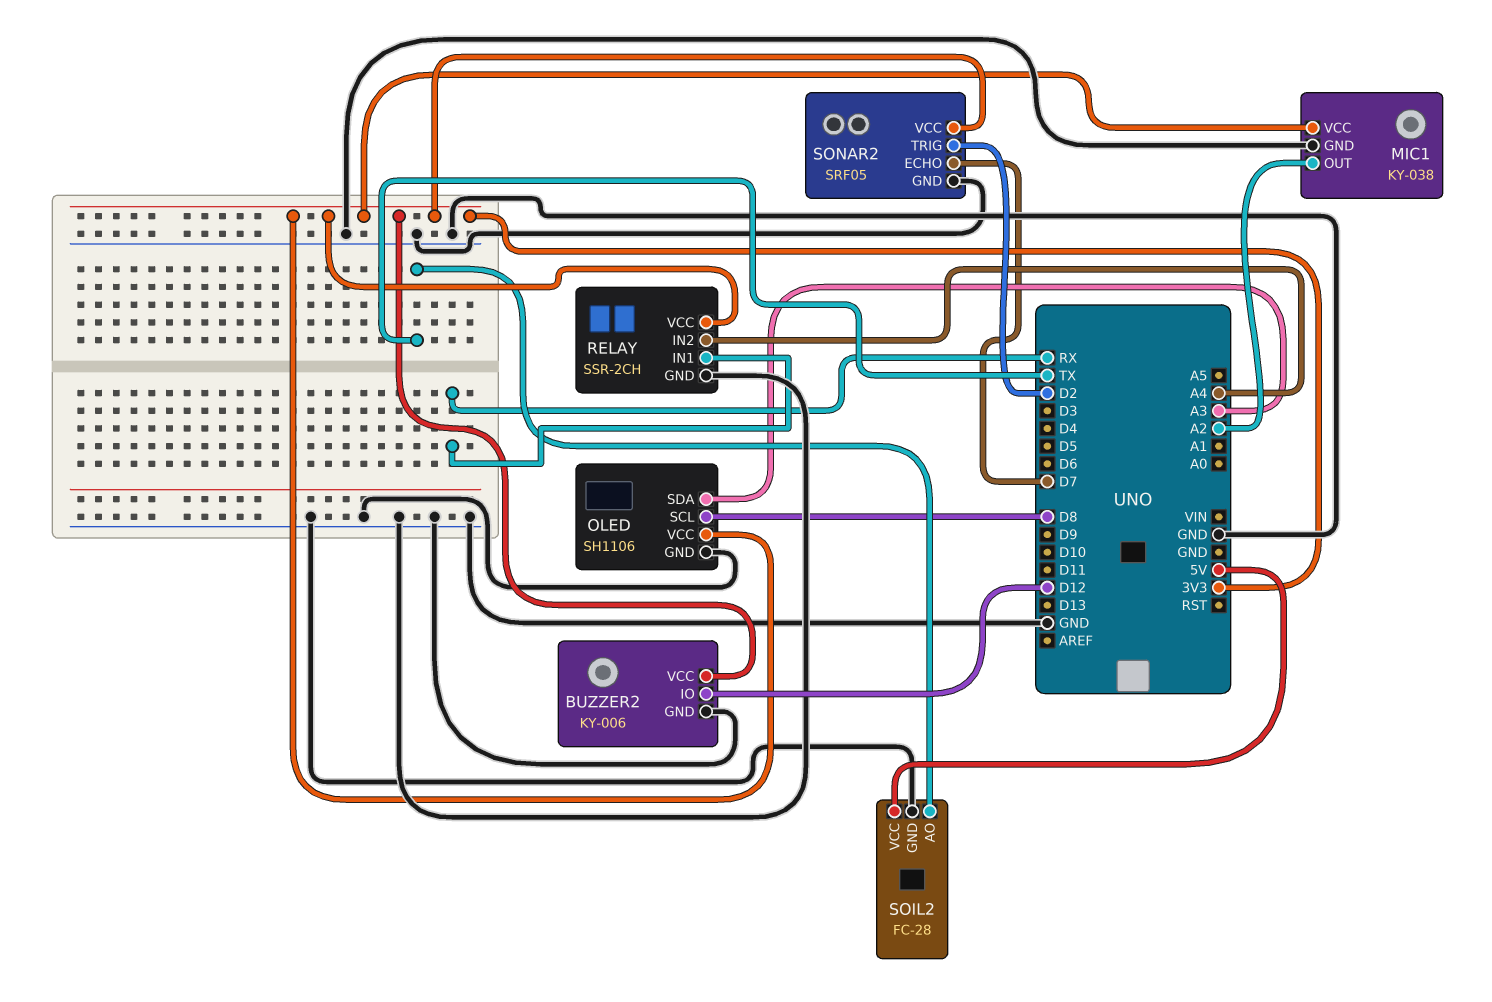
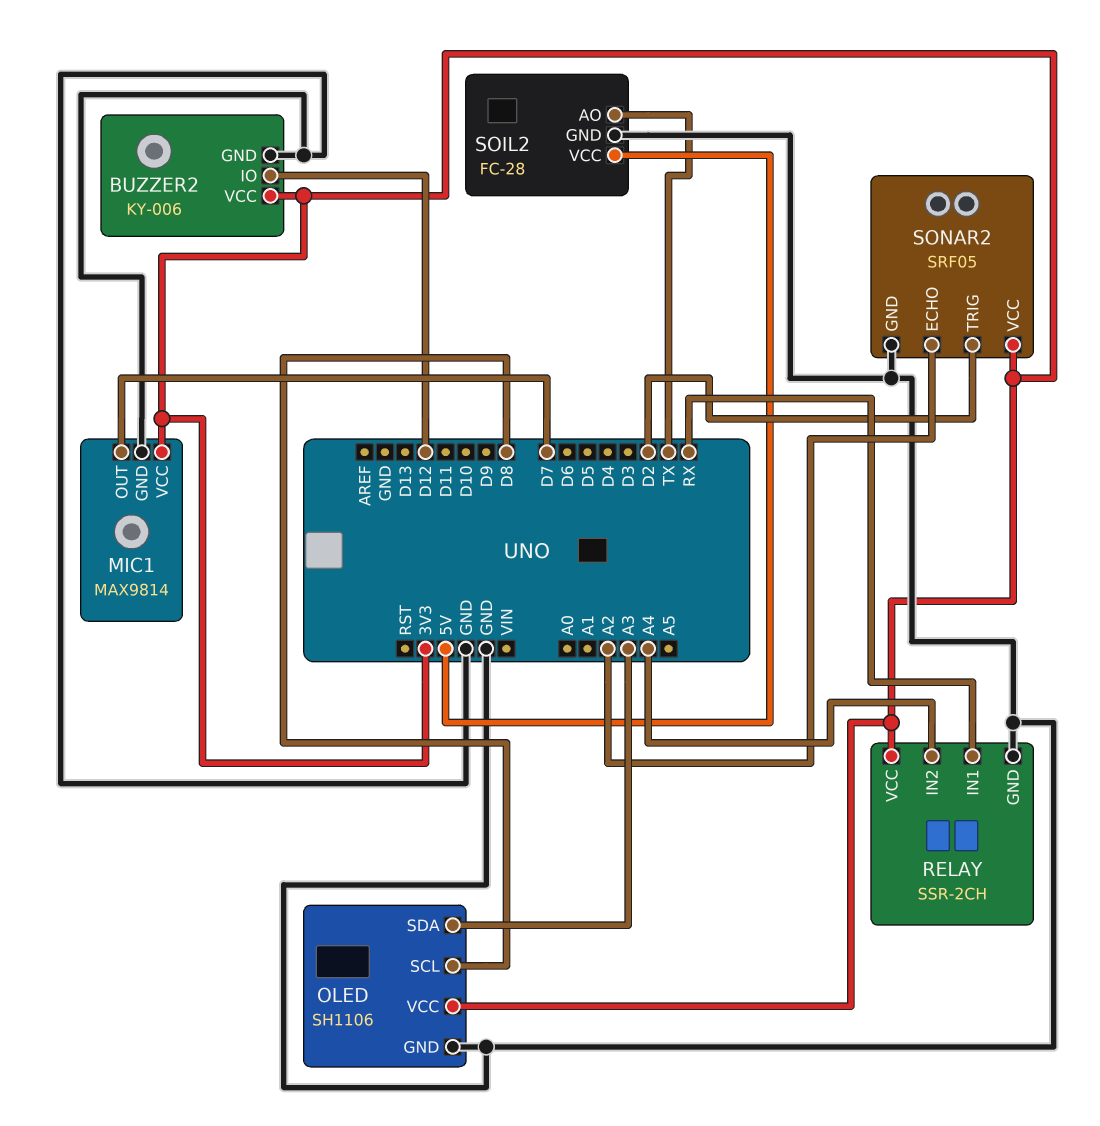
MIC1: KY-038 -> MAX9814
MIC1 pin OUT: A2 -> D7
SONAR2 pin ECHO: D7 -> A2

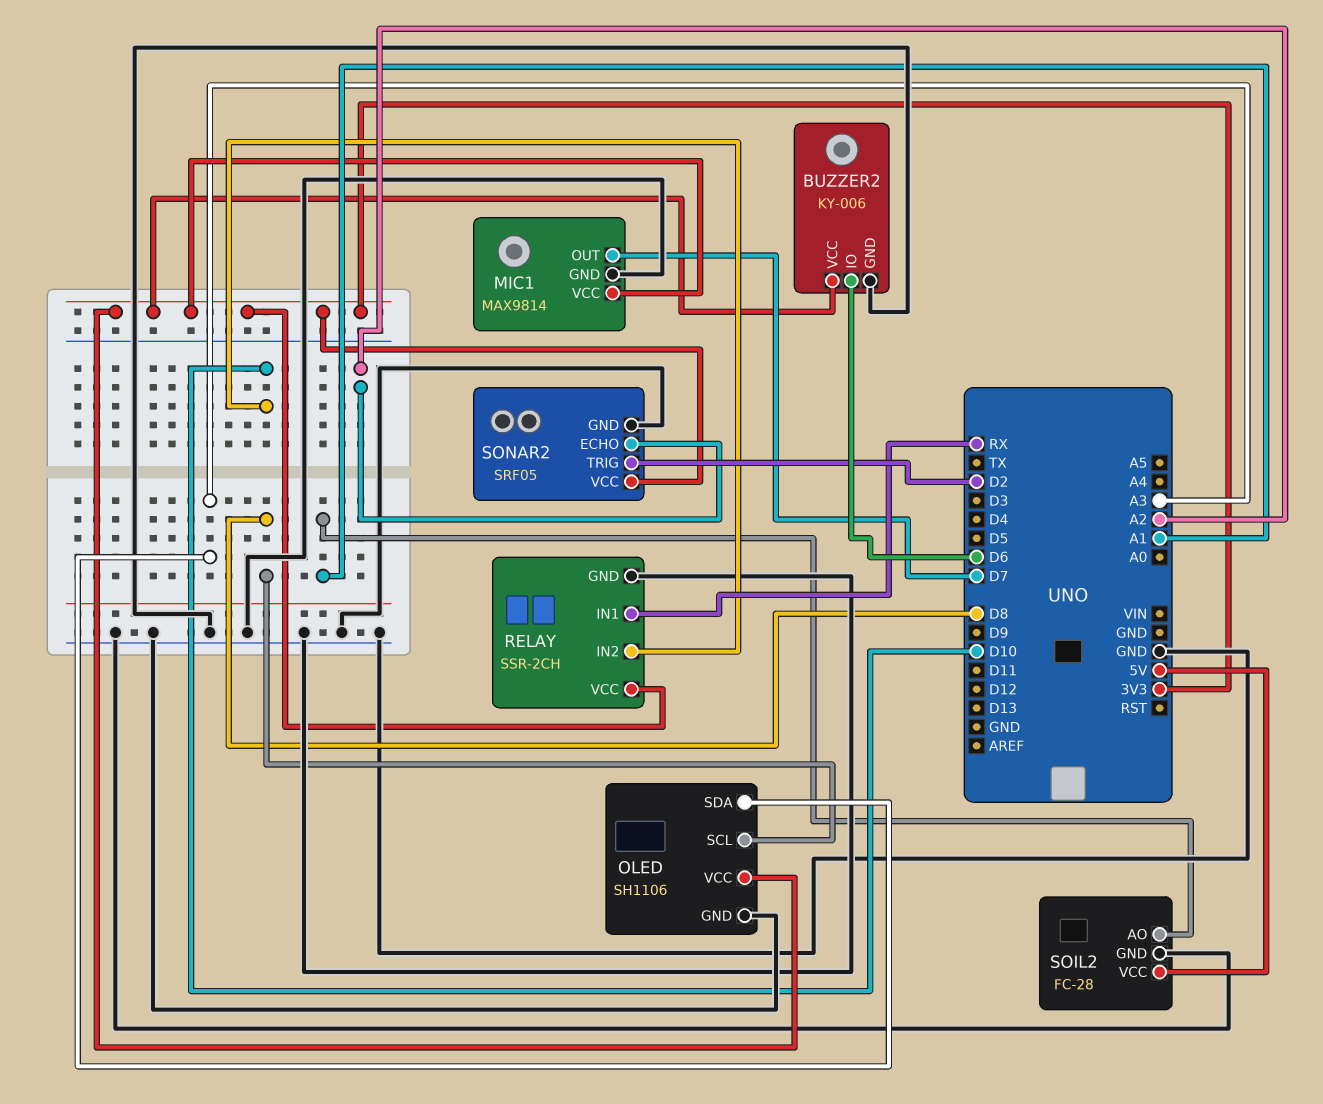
BUZZER2 pin IO: D12 -> D6
RELAY pin IN2: A4 -> D10
SOIL2 pin AO: TX -> A1

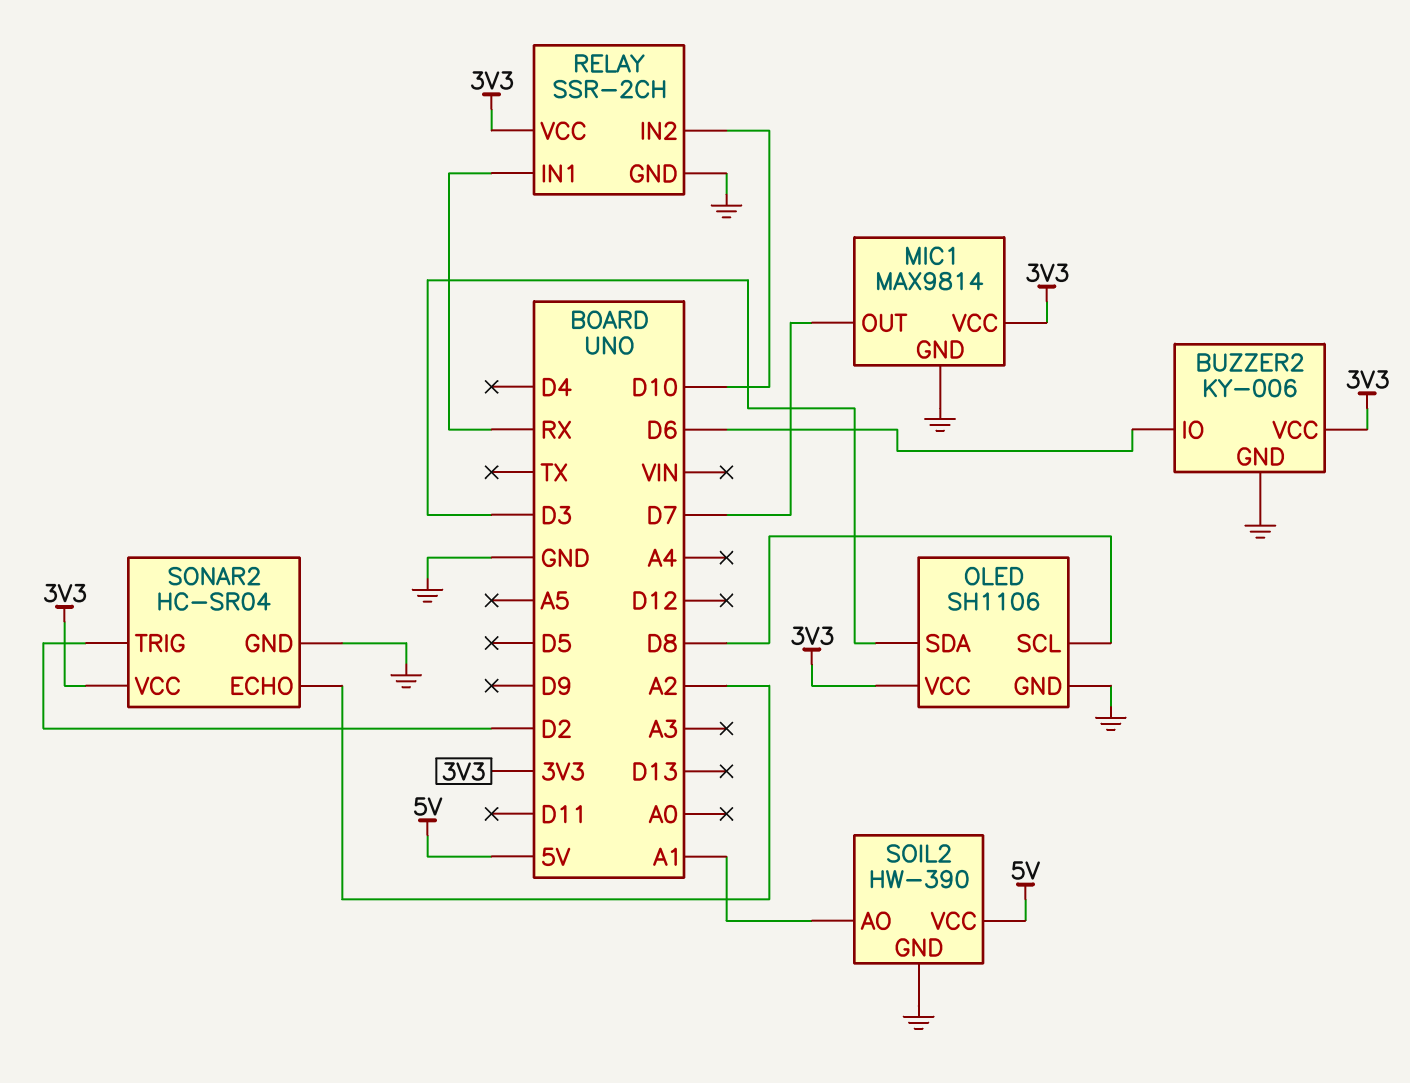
OLED pin SDA: A3 -> D3
SOIL2: FC-28 -> HW-390
SONAR2: SRF05 -> HC-SR04

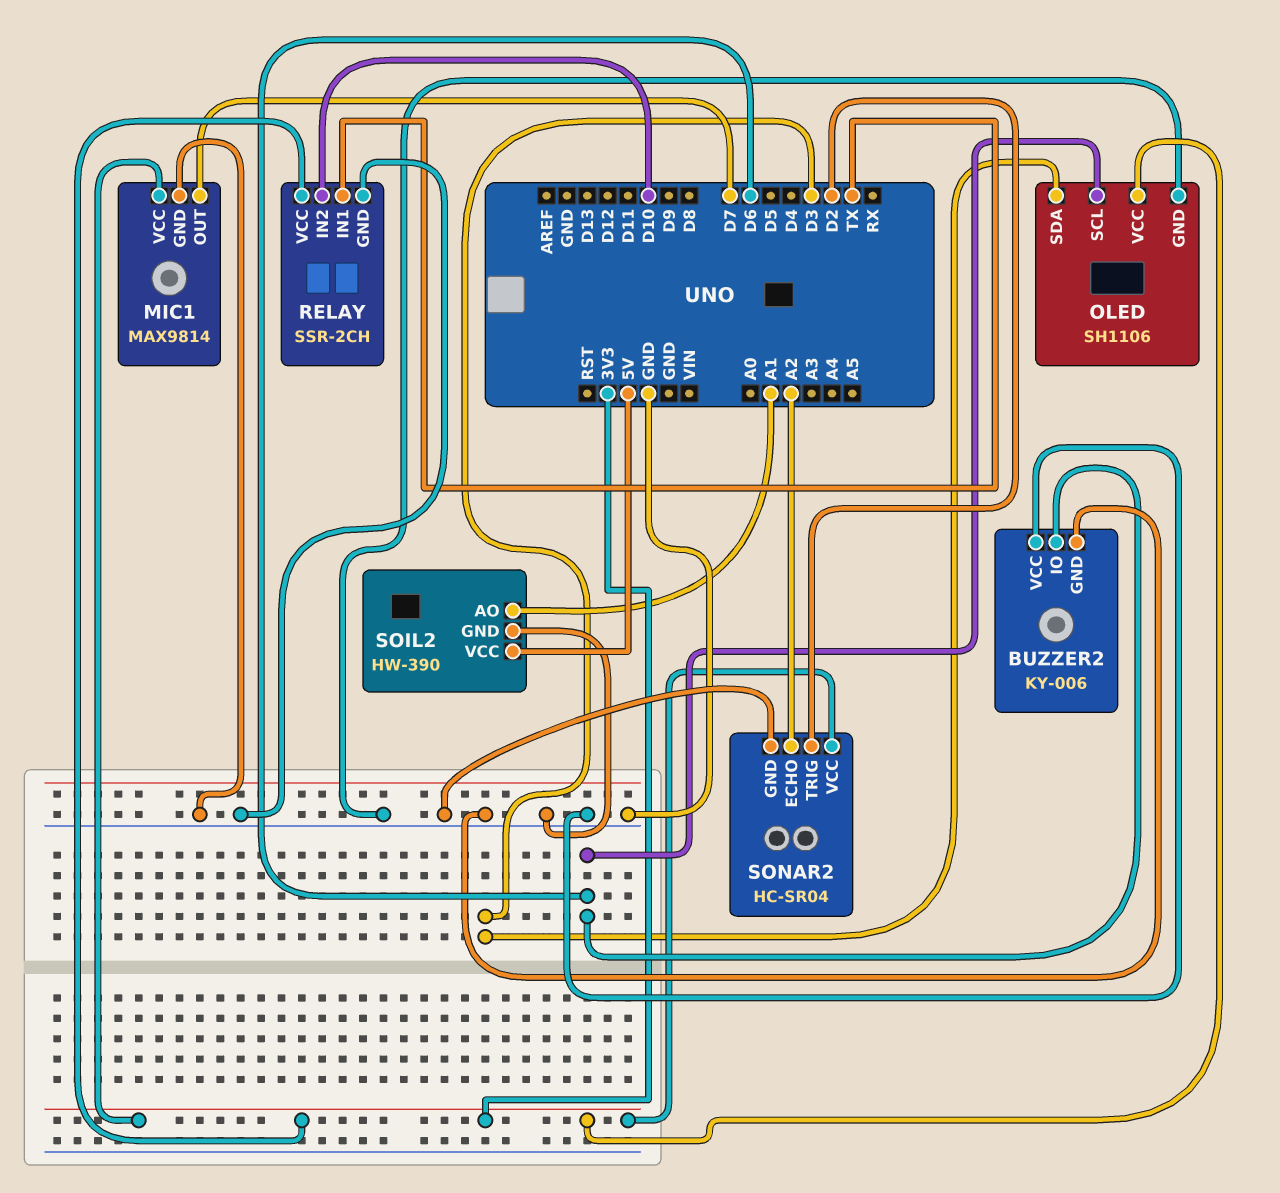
BUZZER2 pin VCC: 3V3 -> GND
OLED pin SCL: D8 -> D6
RELAY pin IN1: RX -> TX

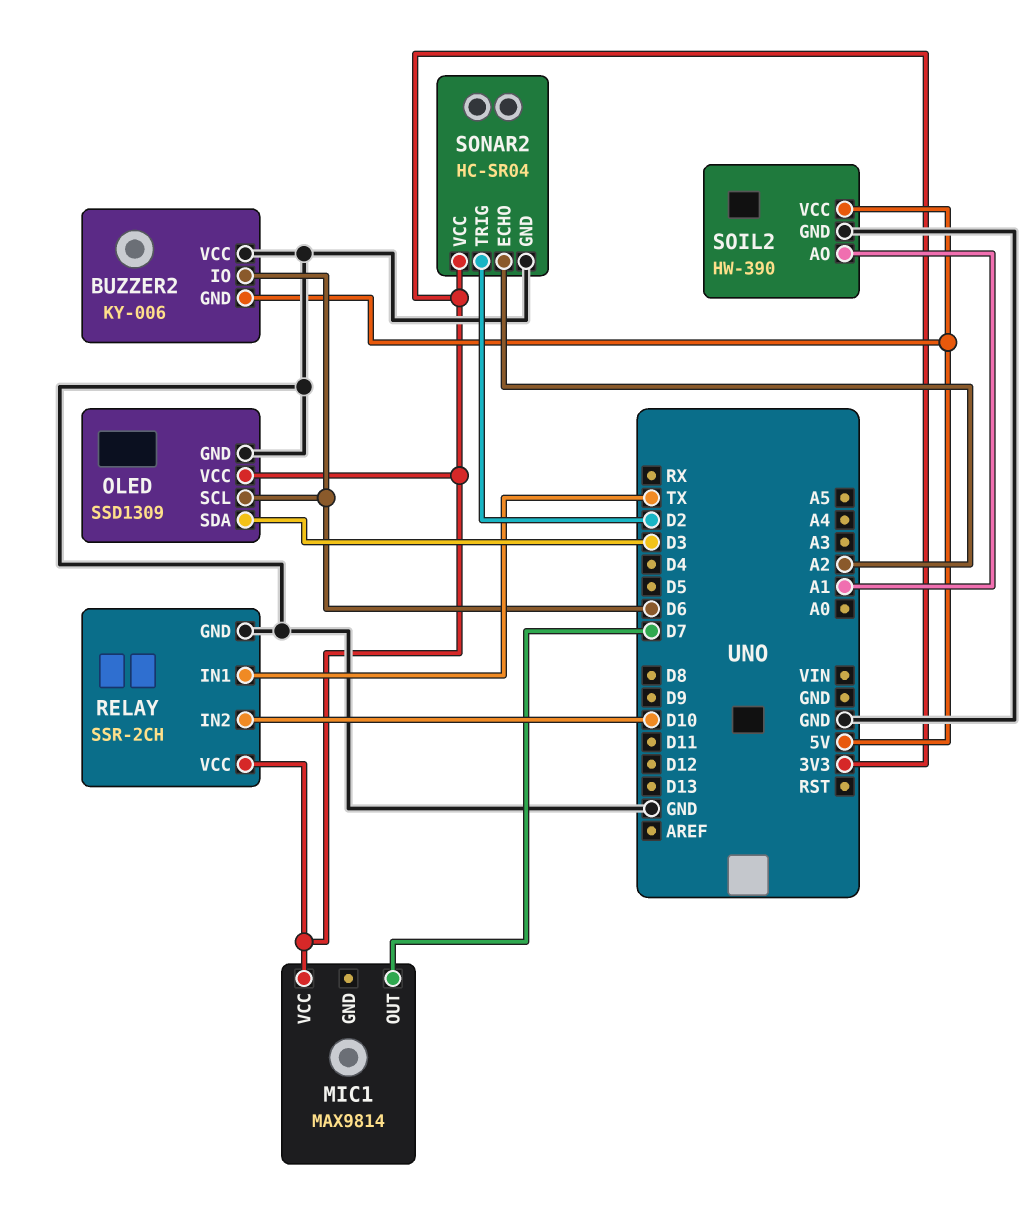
BUZZER2 pin GND: GND -> 5V
MIC1 pin GND: GND -> none
OLED: SH1106 -> SSD1309

